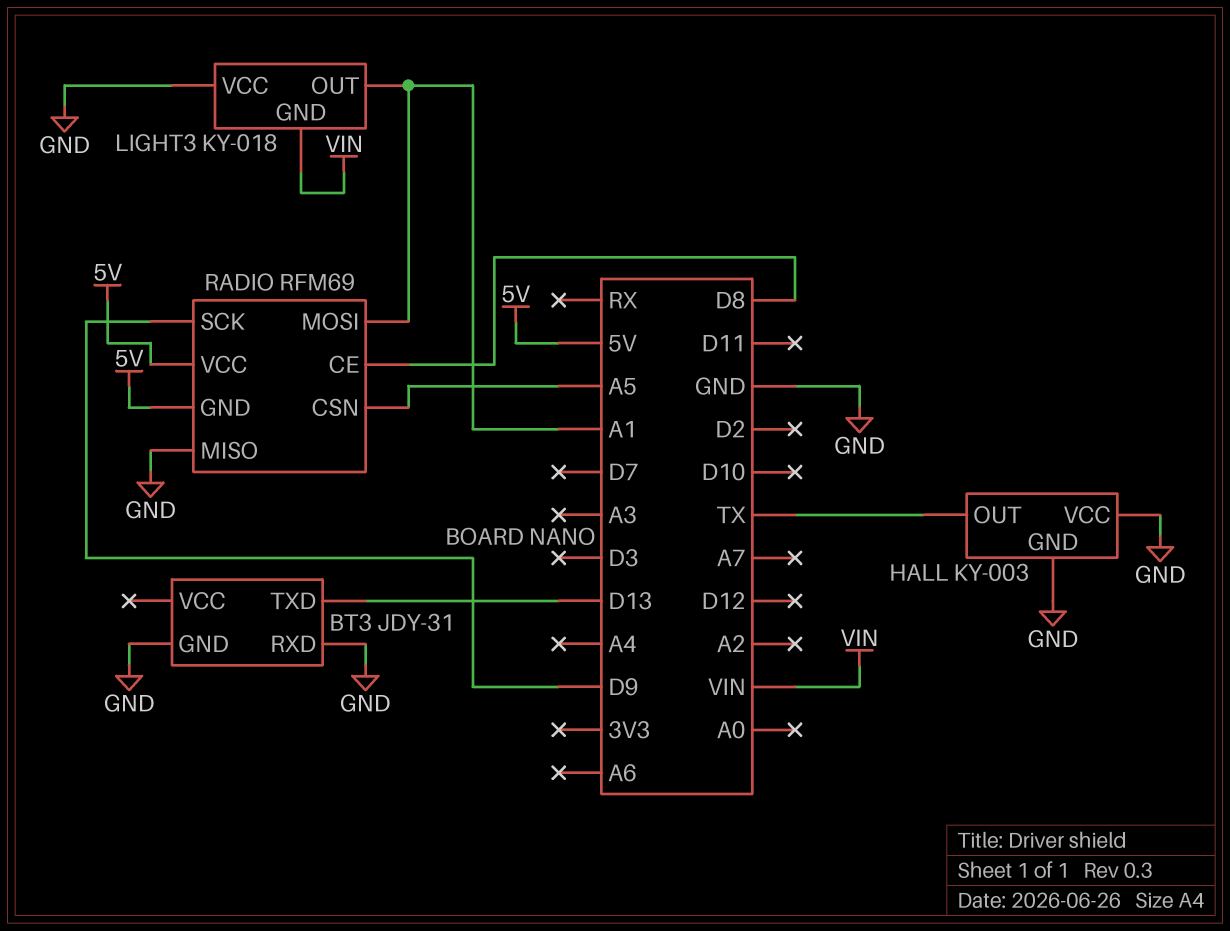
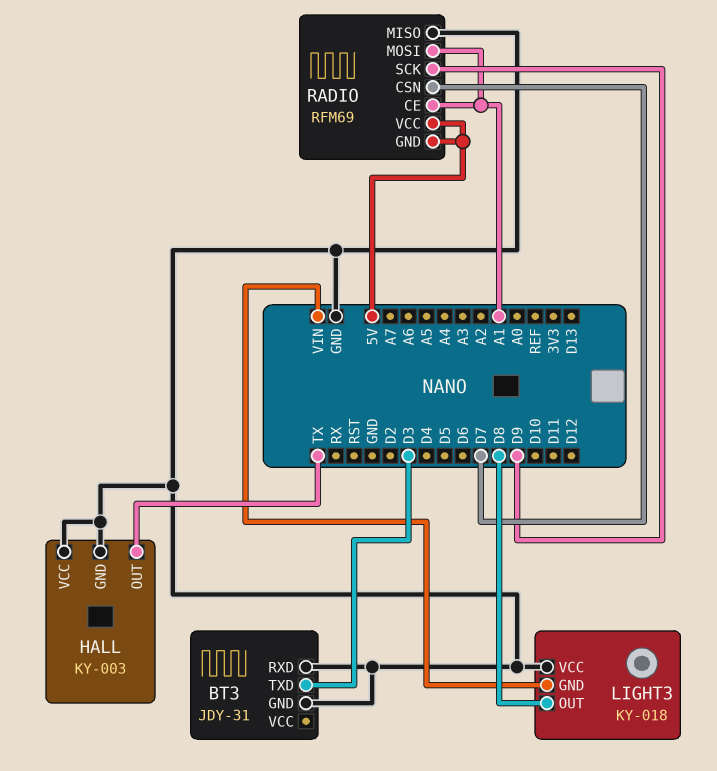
BT3 pin TXD: D13 -> D3
LIGHT3 pin OUT: A1 -> D8
RADIO pin CE: D8 -> A1
RADIO pin CSN: A5 -> D7

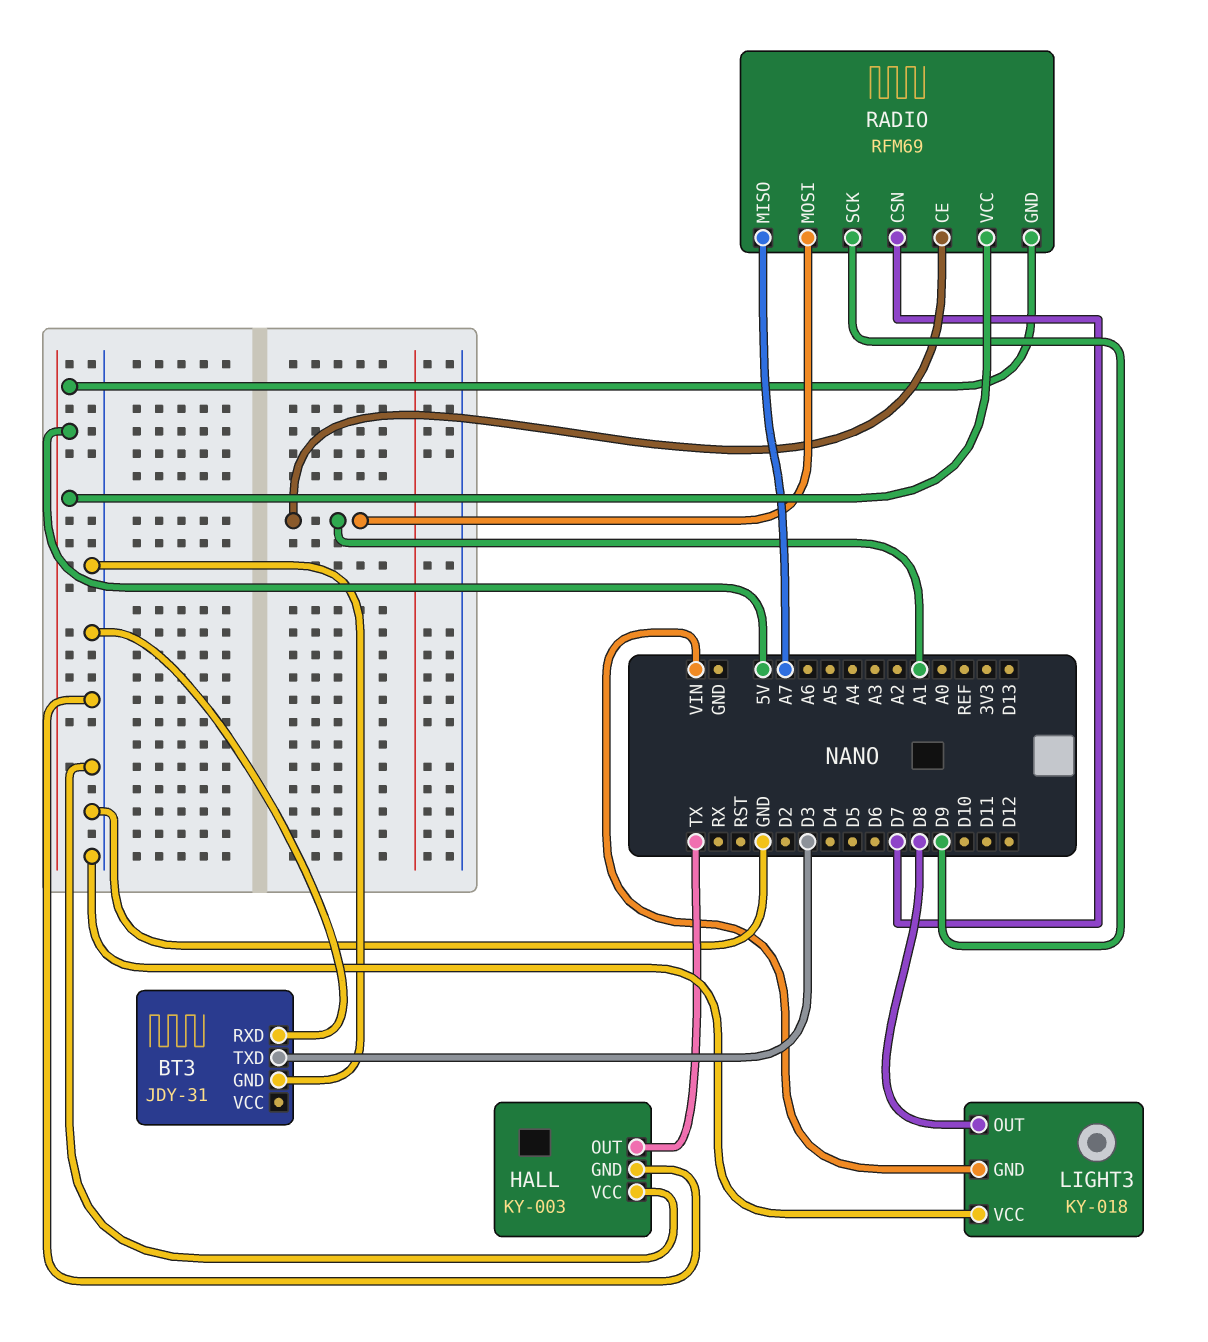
RADIO pin MISO: GND -> A7

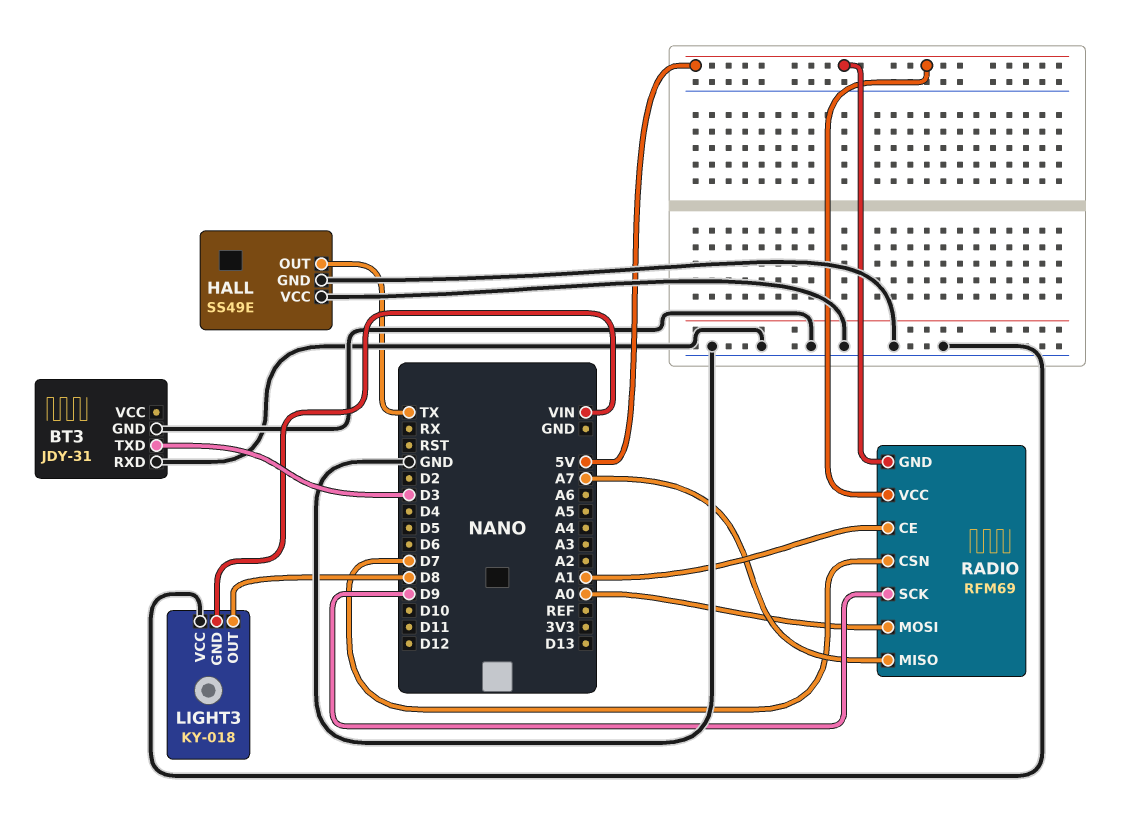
HALL: KY-003 -> SS49E
RADIO pin MOSI: A1 -> A0

